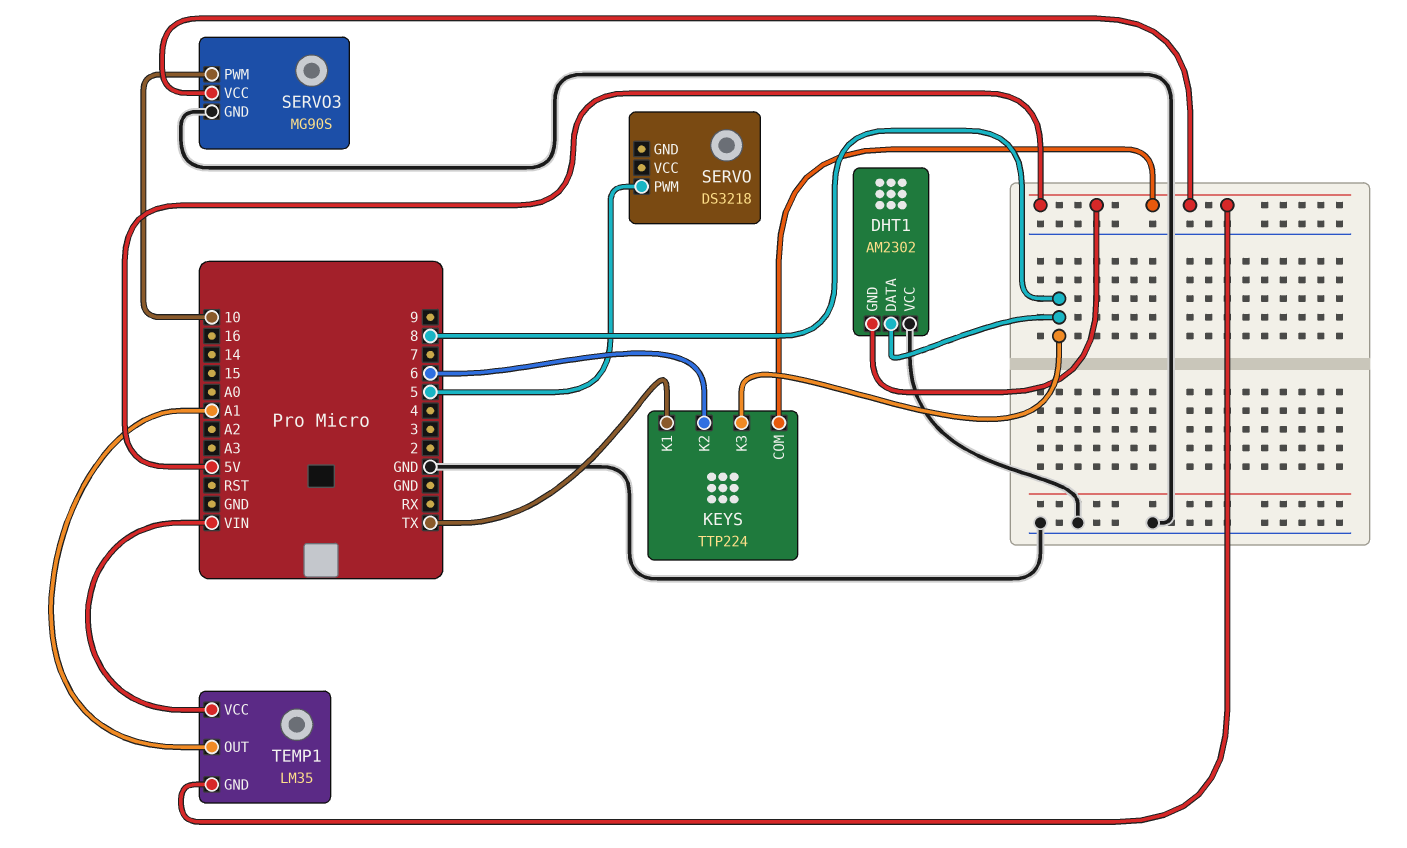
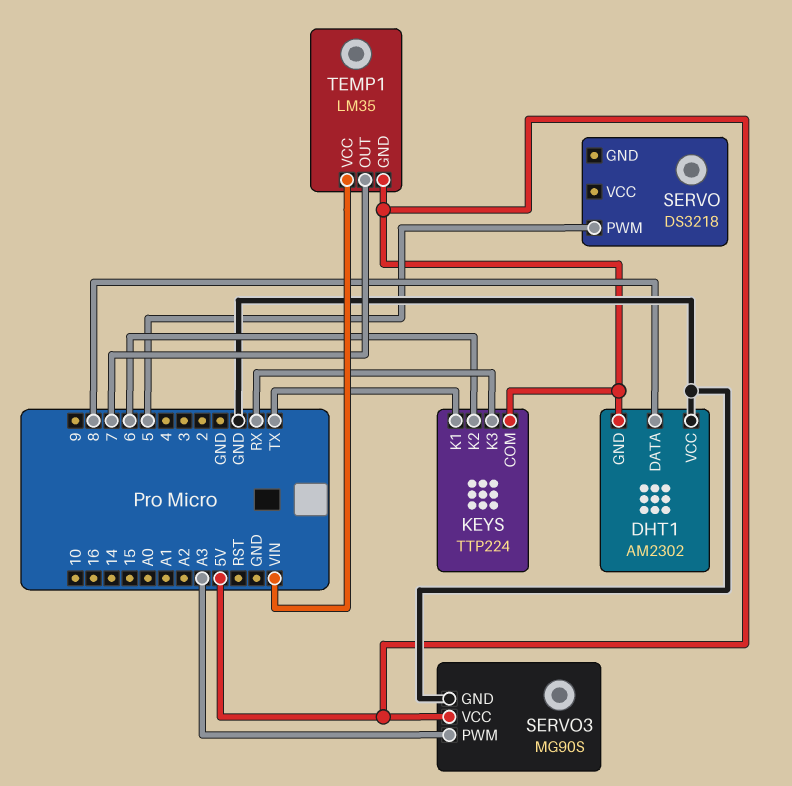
KEYS pin K3: 8 -> RX
SERVO3 pin PWM: 10 -> A3
TEMP1 pin OUT: A1 -> 7

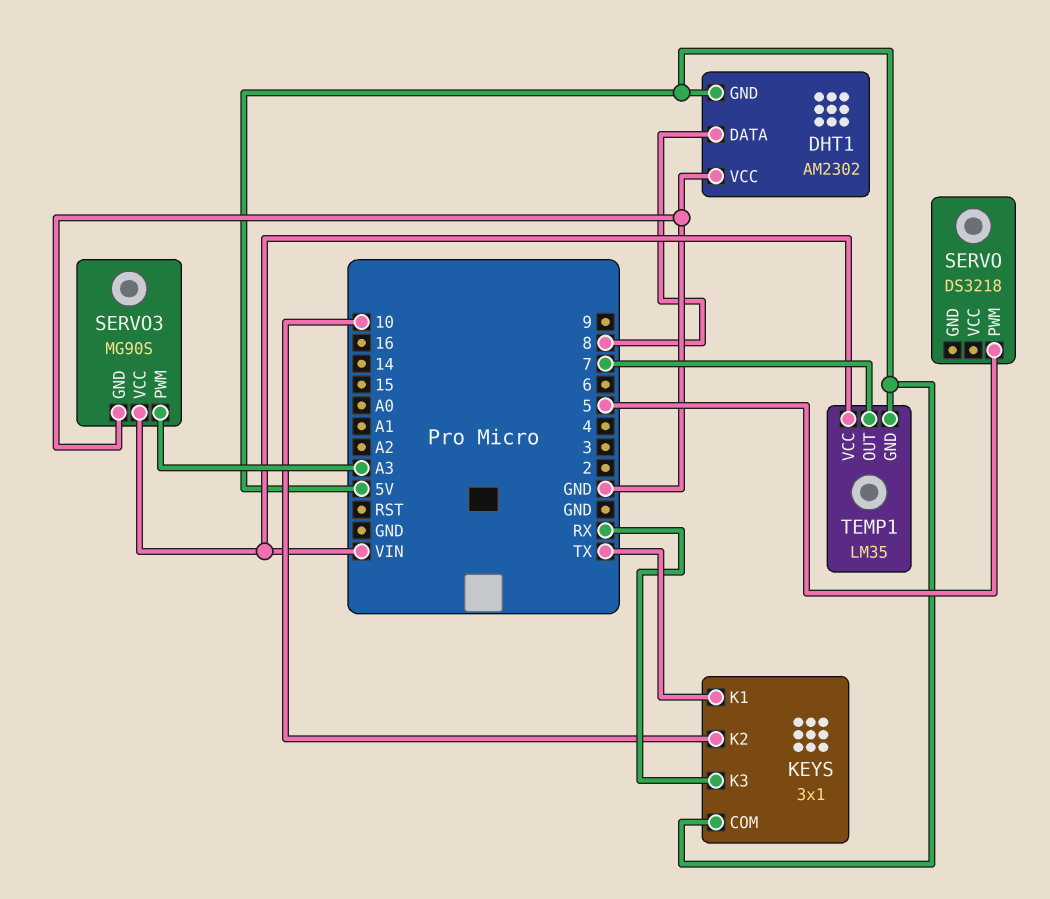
KEYS: TTP224 -> 3x1
KEYS pin K2: 6 -> 10
SERVO3 pin VCC: 5V -> VIN

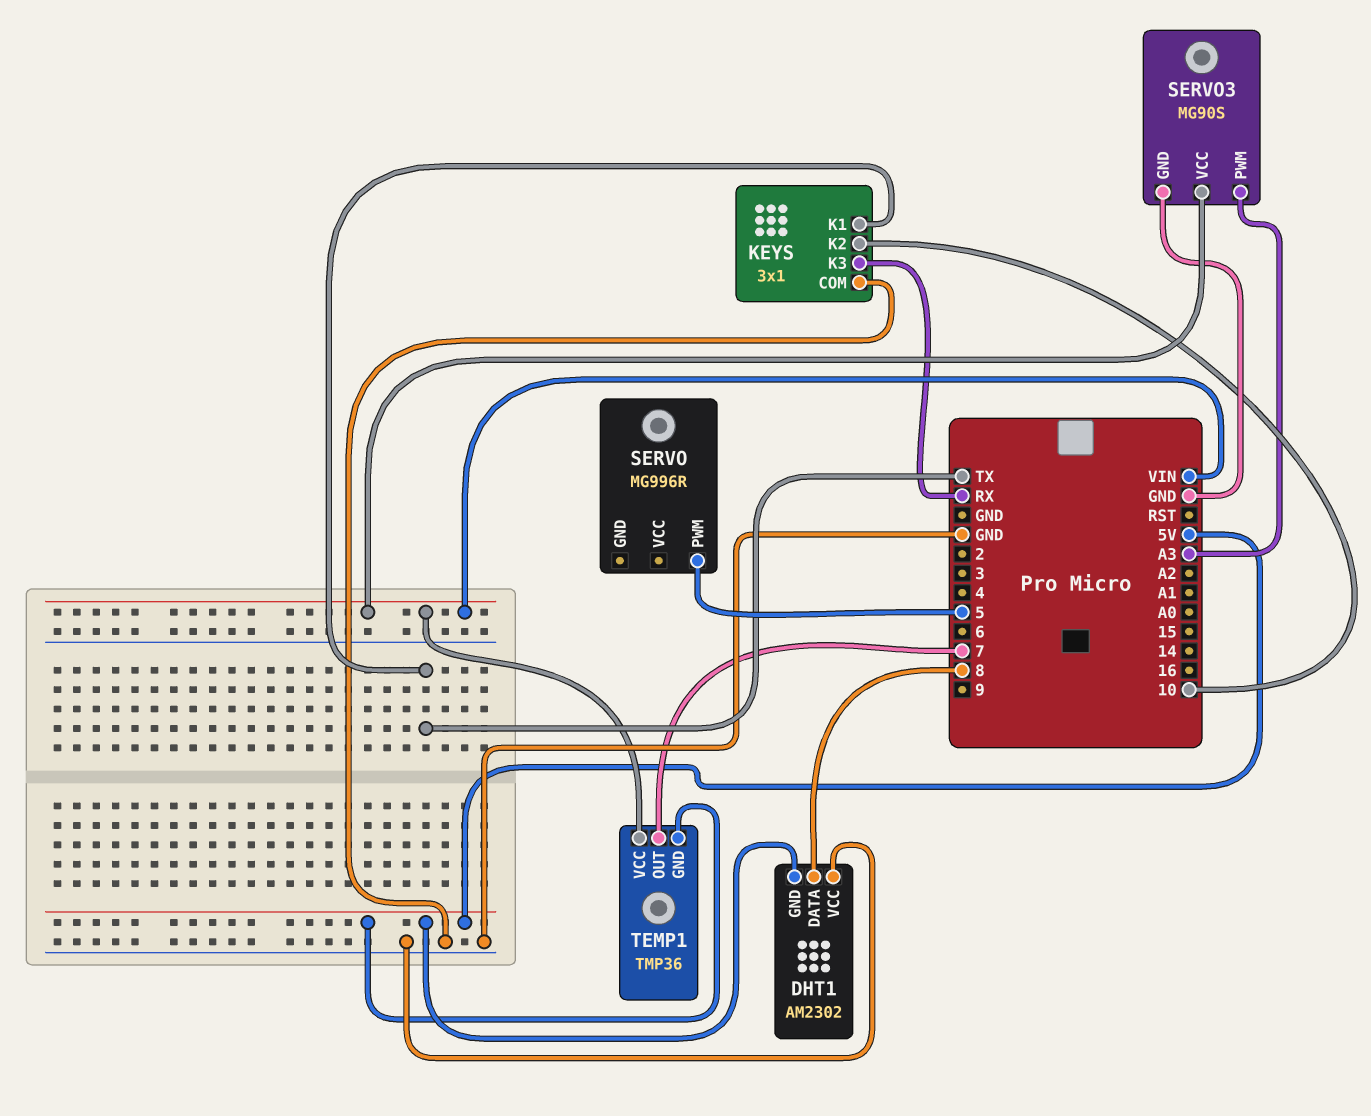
KEYS pin COM: 5V -> GND
SERVO: DS3218 -> MG996R
TEMP1: LM35 -> TMP36

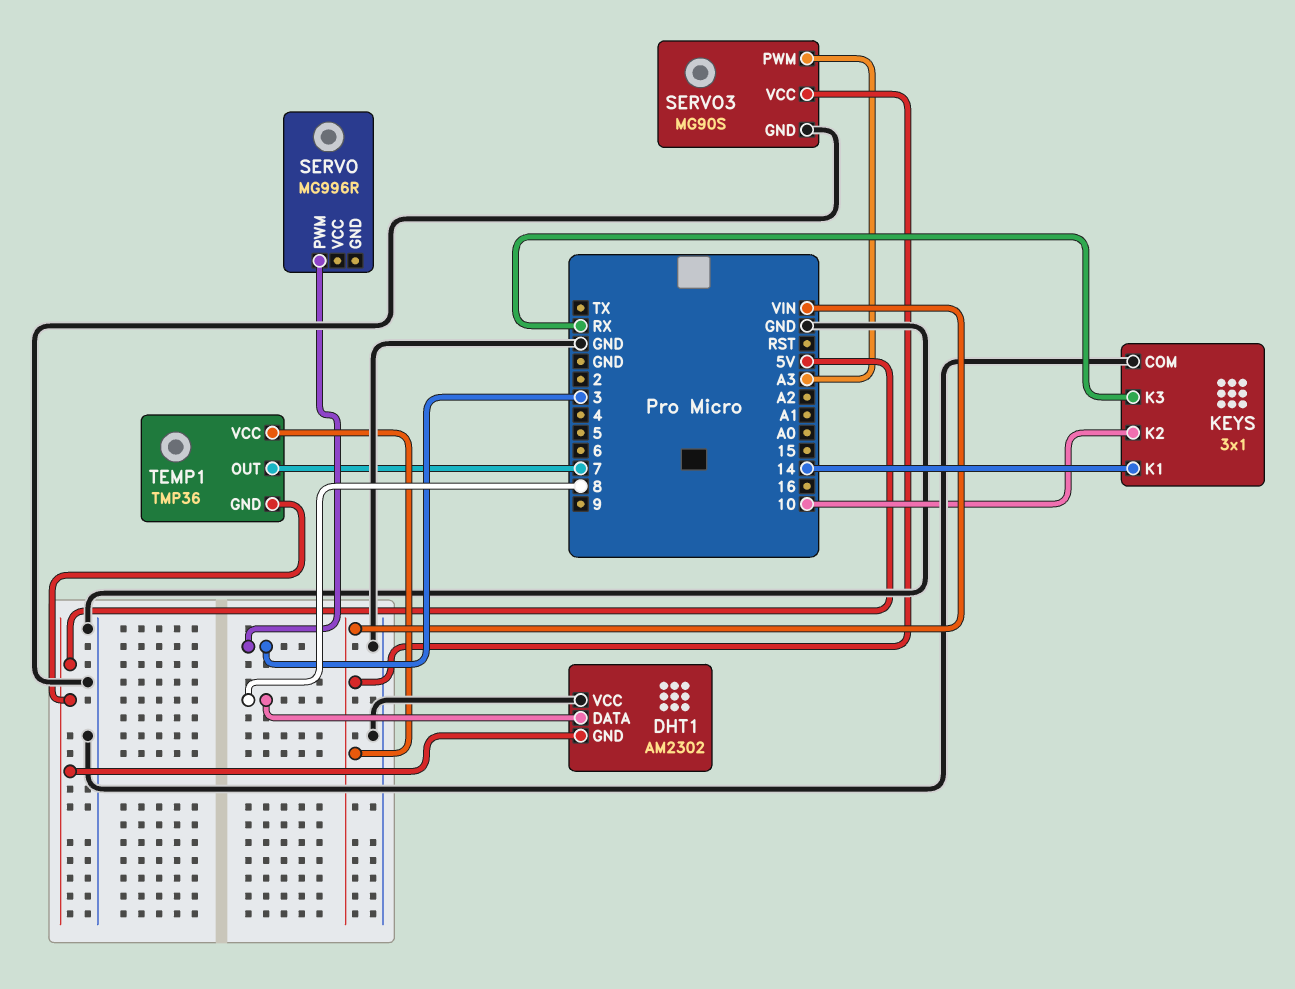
KEYS pin K1: TX -> 14
SERVO pin PWM: 5 -> 3

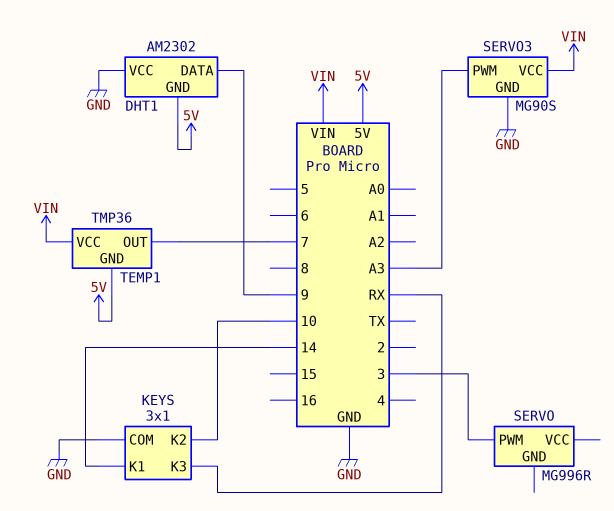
DHT1 pin DATA: 8 -> 9

